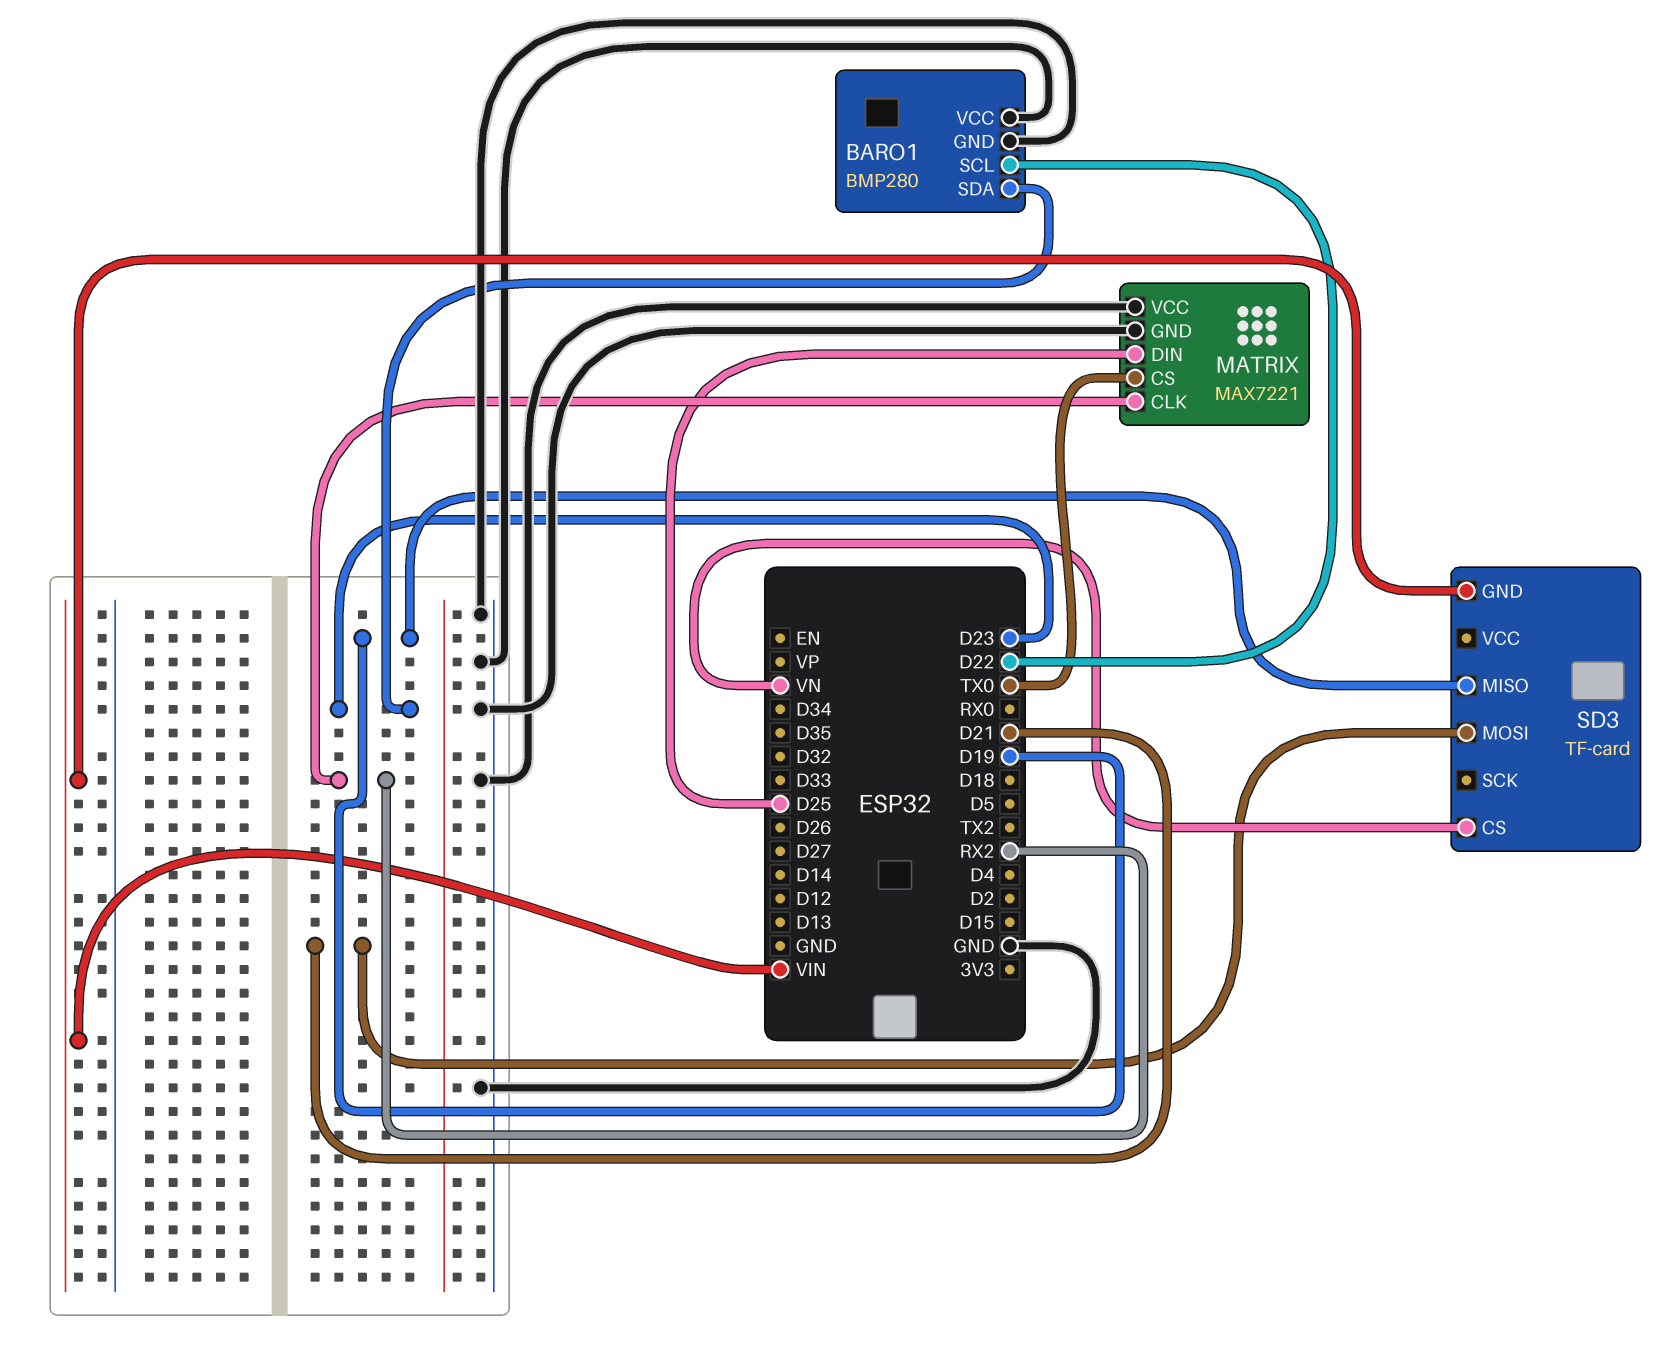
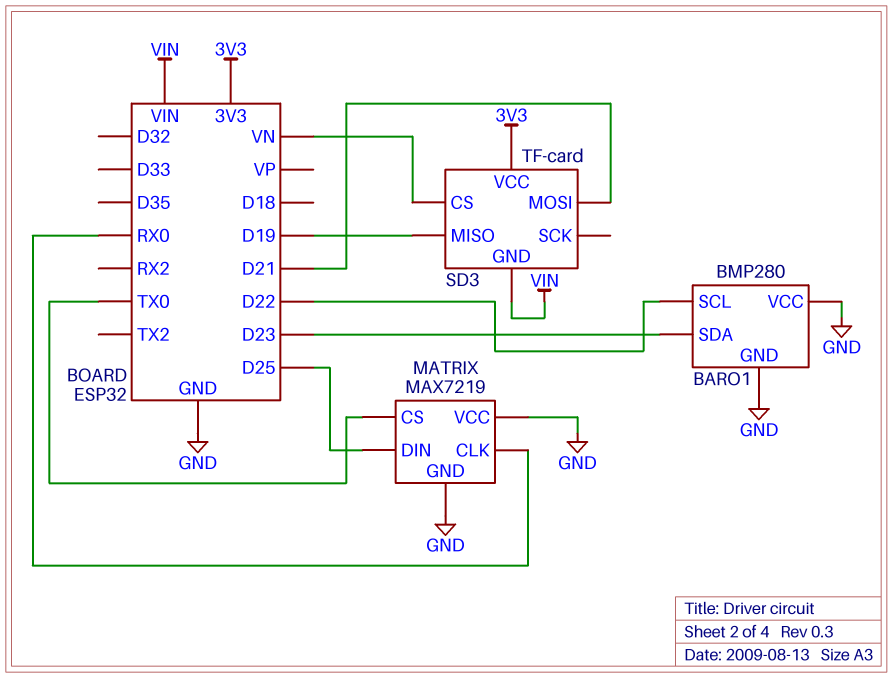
MATRIX: MAX7221 -> MAX7219
MATRIX pin CLK: RX2 -> RX0
SD3 pin VCC: none -> 3V3

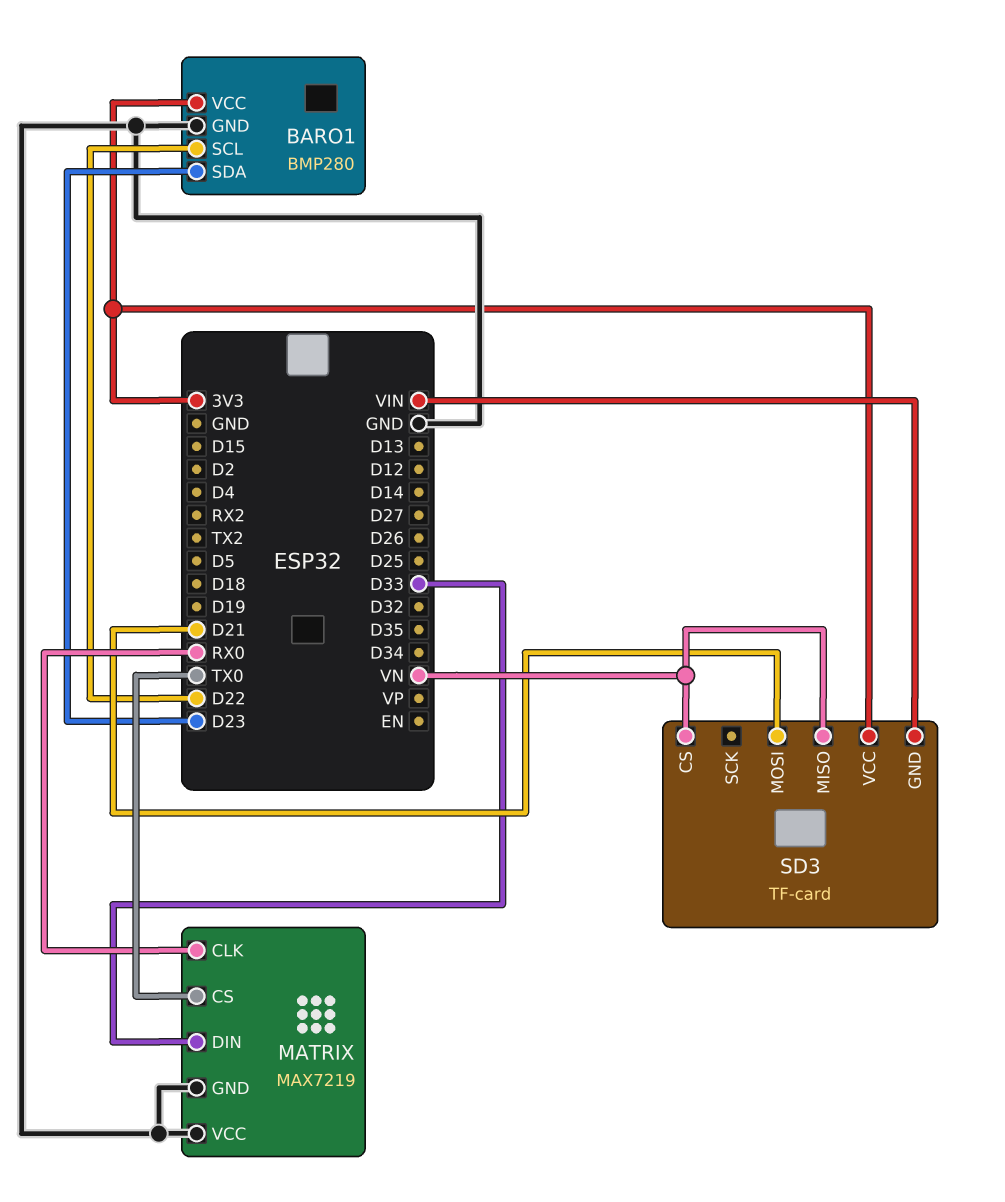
BARO1 pin VCC: GND -> 3V3
MATRIX pin DIN: D25 -> D33
SD3 pin MISO: D19 -> VN

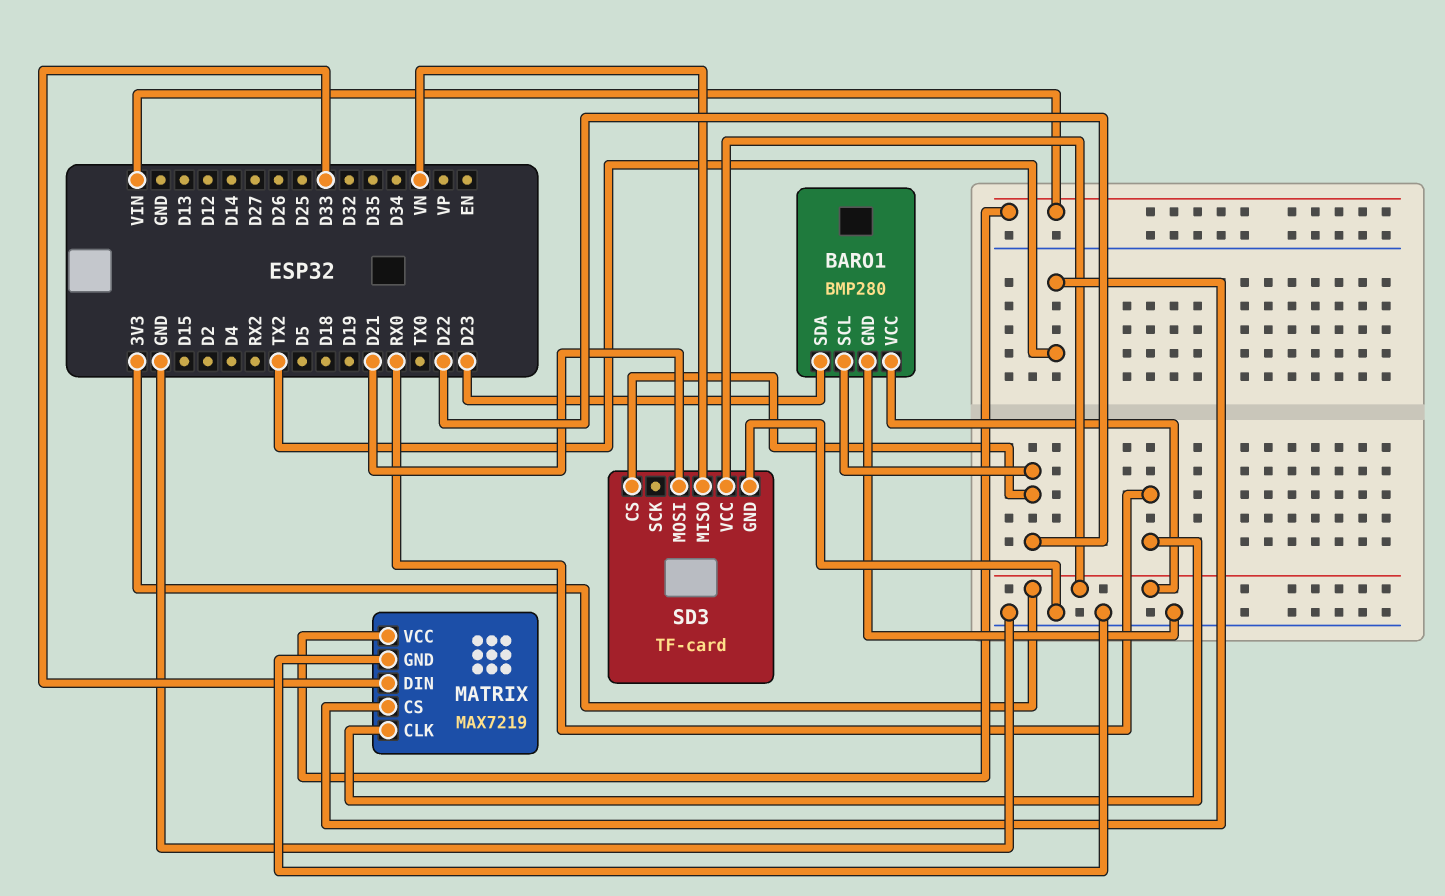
MATRIX pin CS: TX0 -> TX2
MATRIX pin VCC: GND -> VIN
SD3 pin CS: VN -> D22
SD3 pin GND: VIN -> GND

